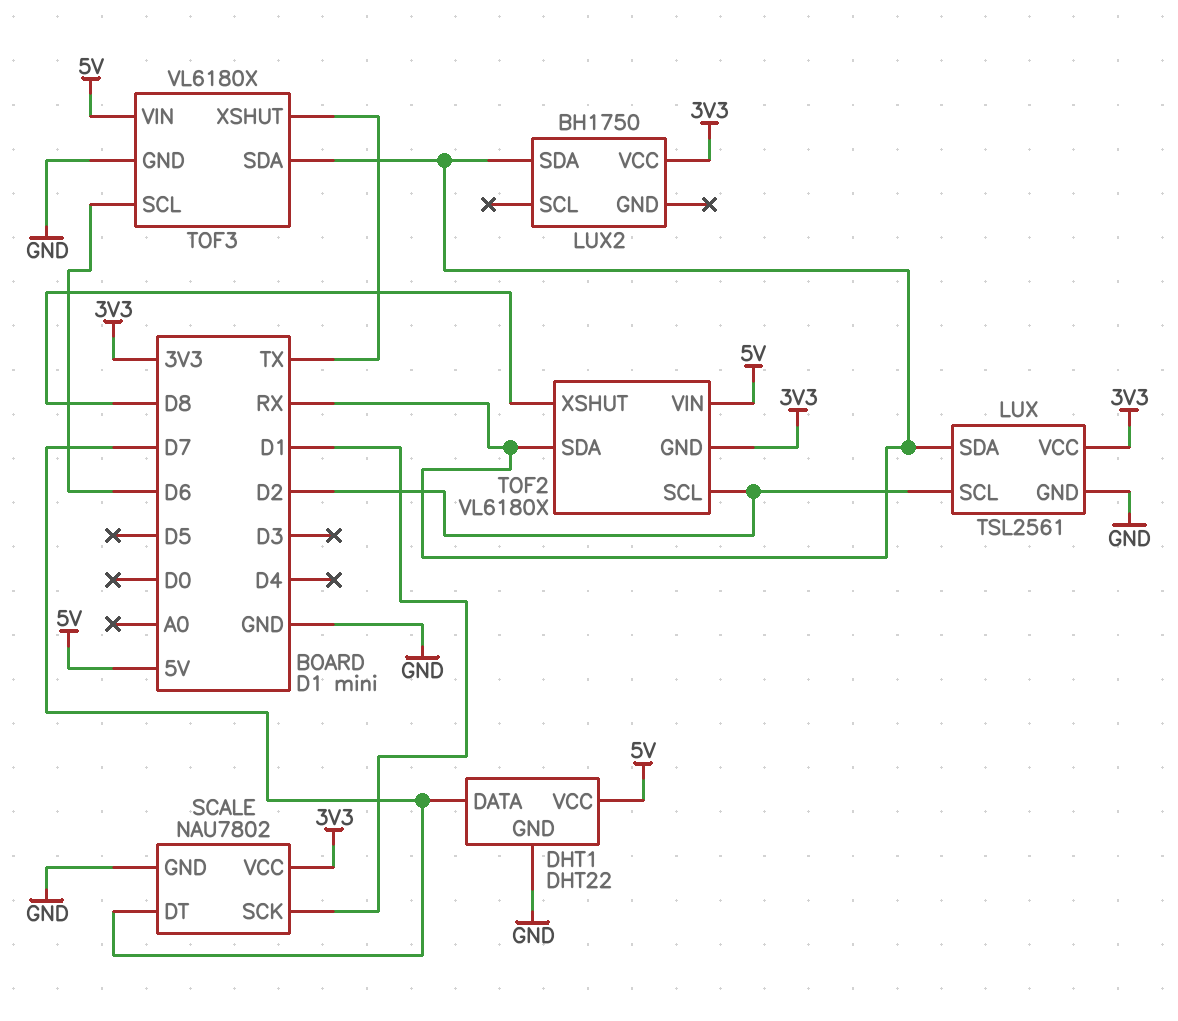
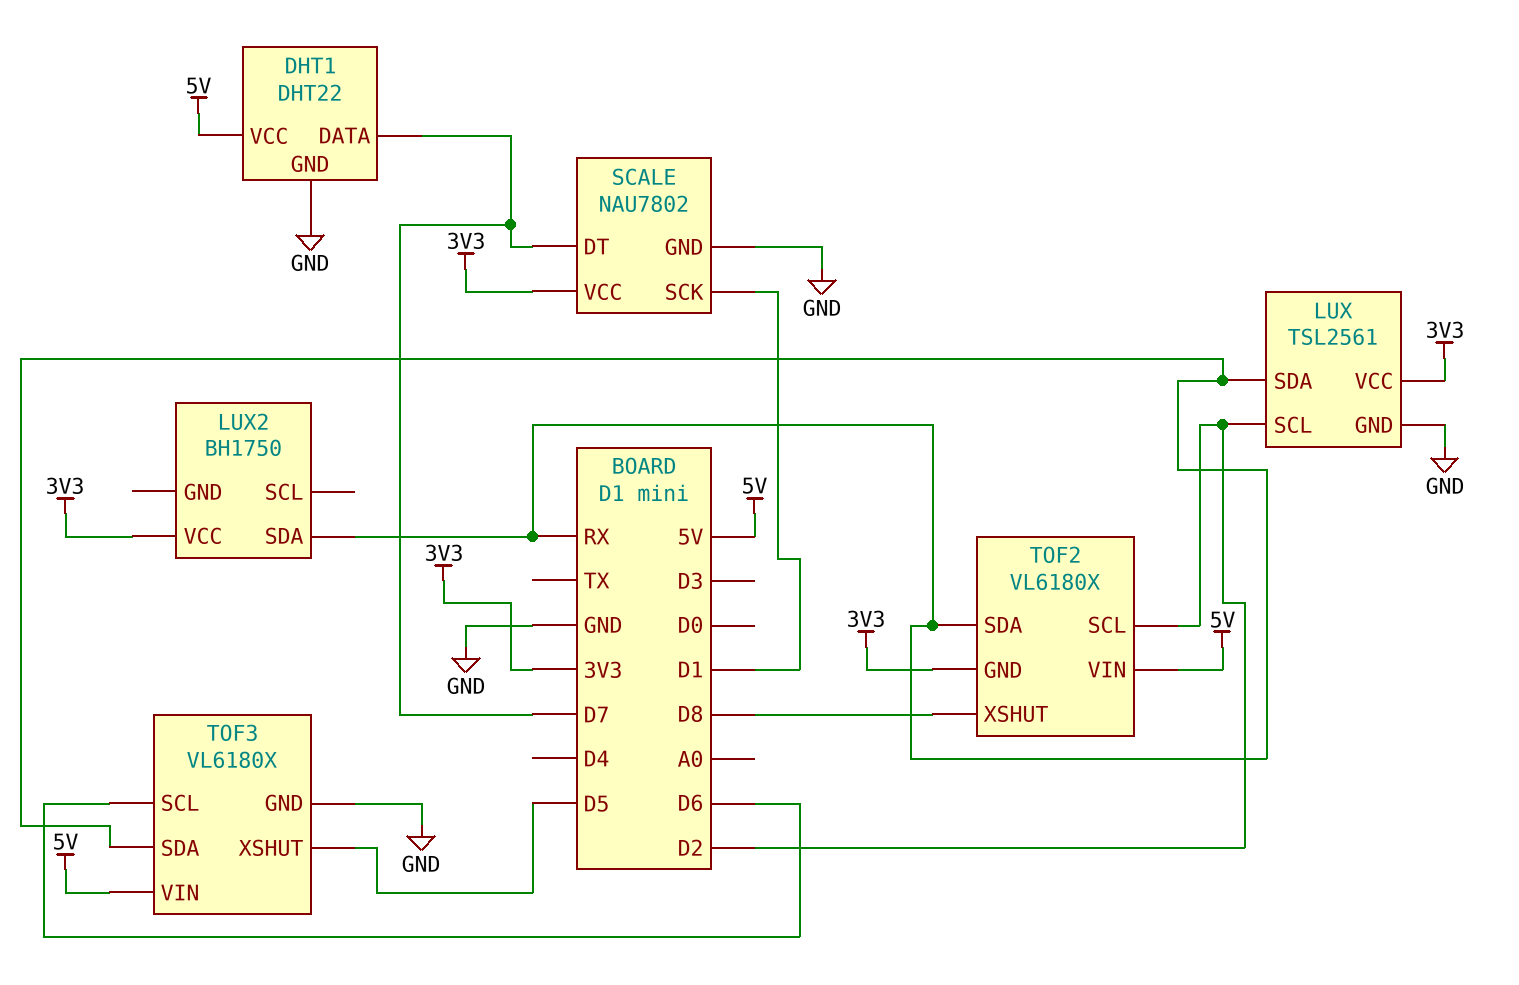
TOF3 pin XSHUT: TX -> D5

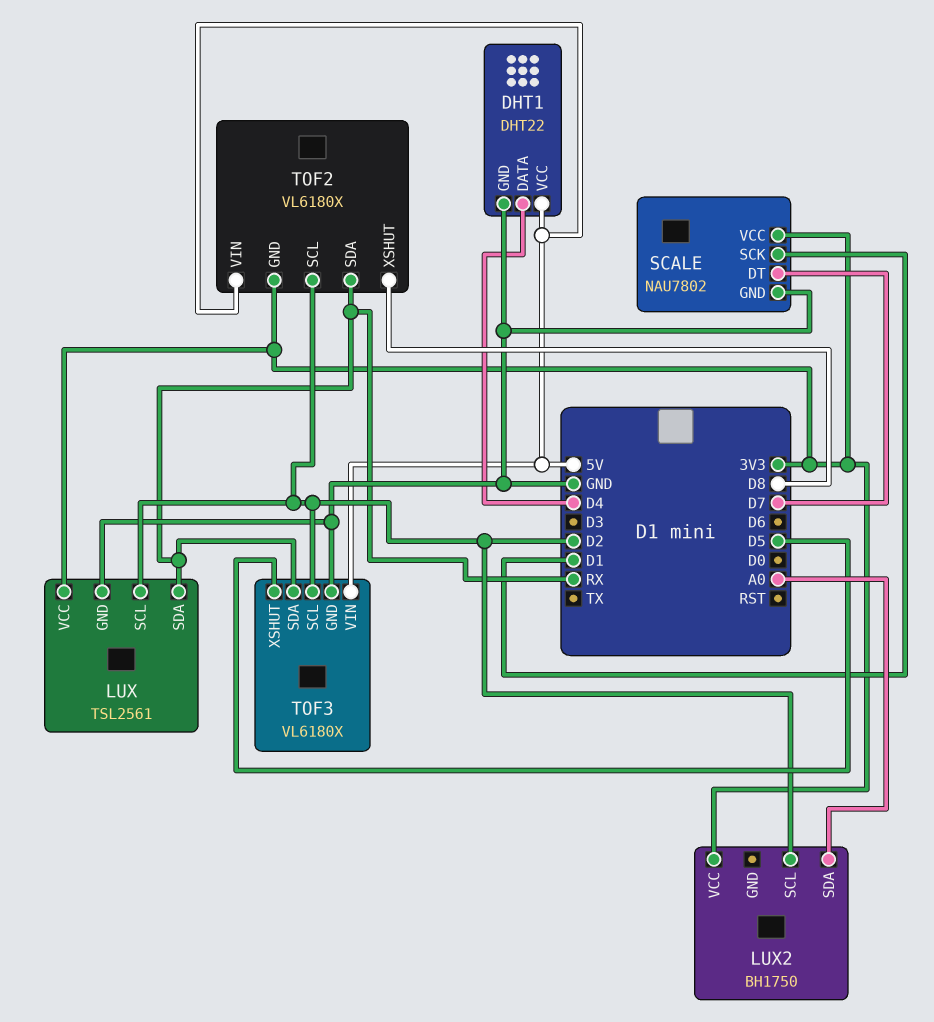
DHT1 pin DATA: D7 -> D4
LUX2 pin SCL: none -> D2
LUX2 pin SDA: RX -> A0
TOF3 pin SCL: D6 -> D2

